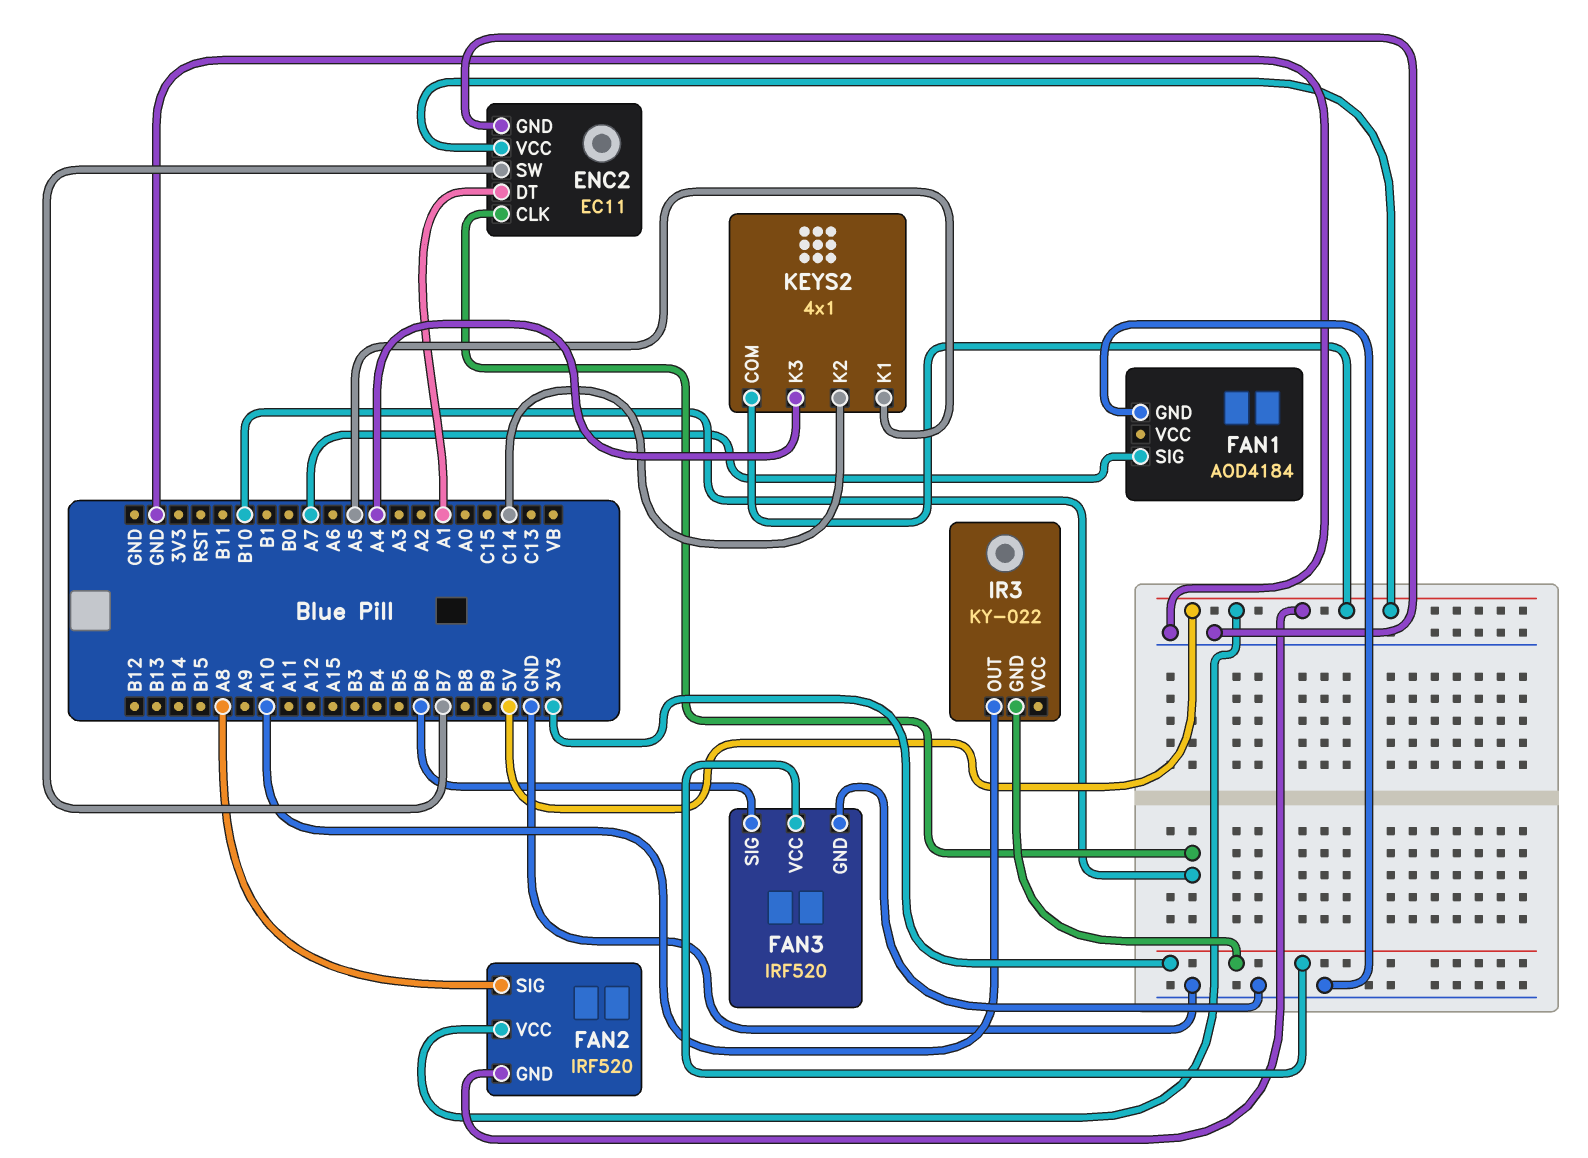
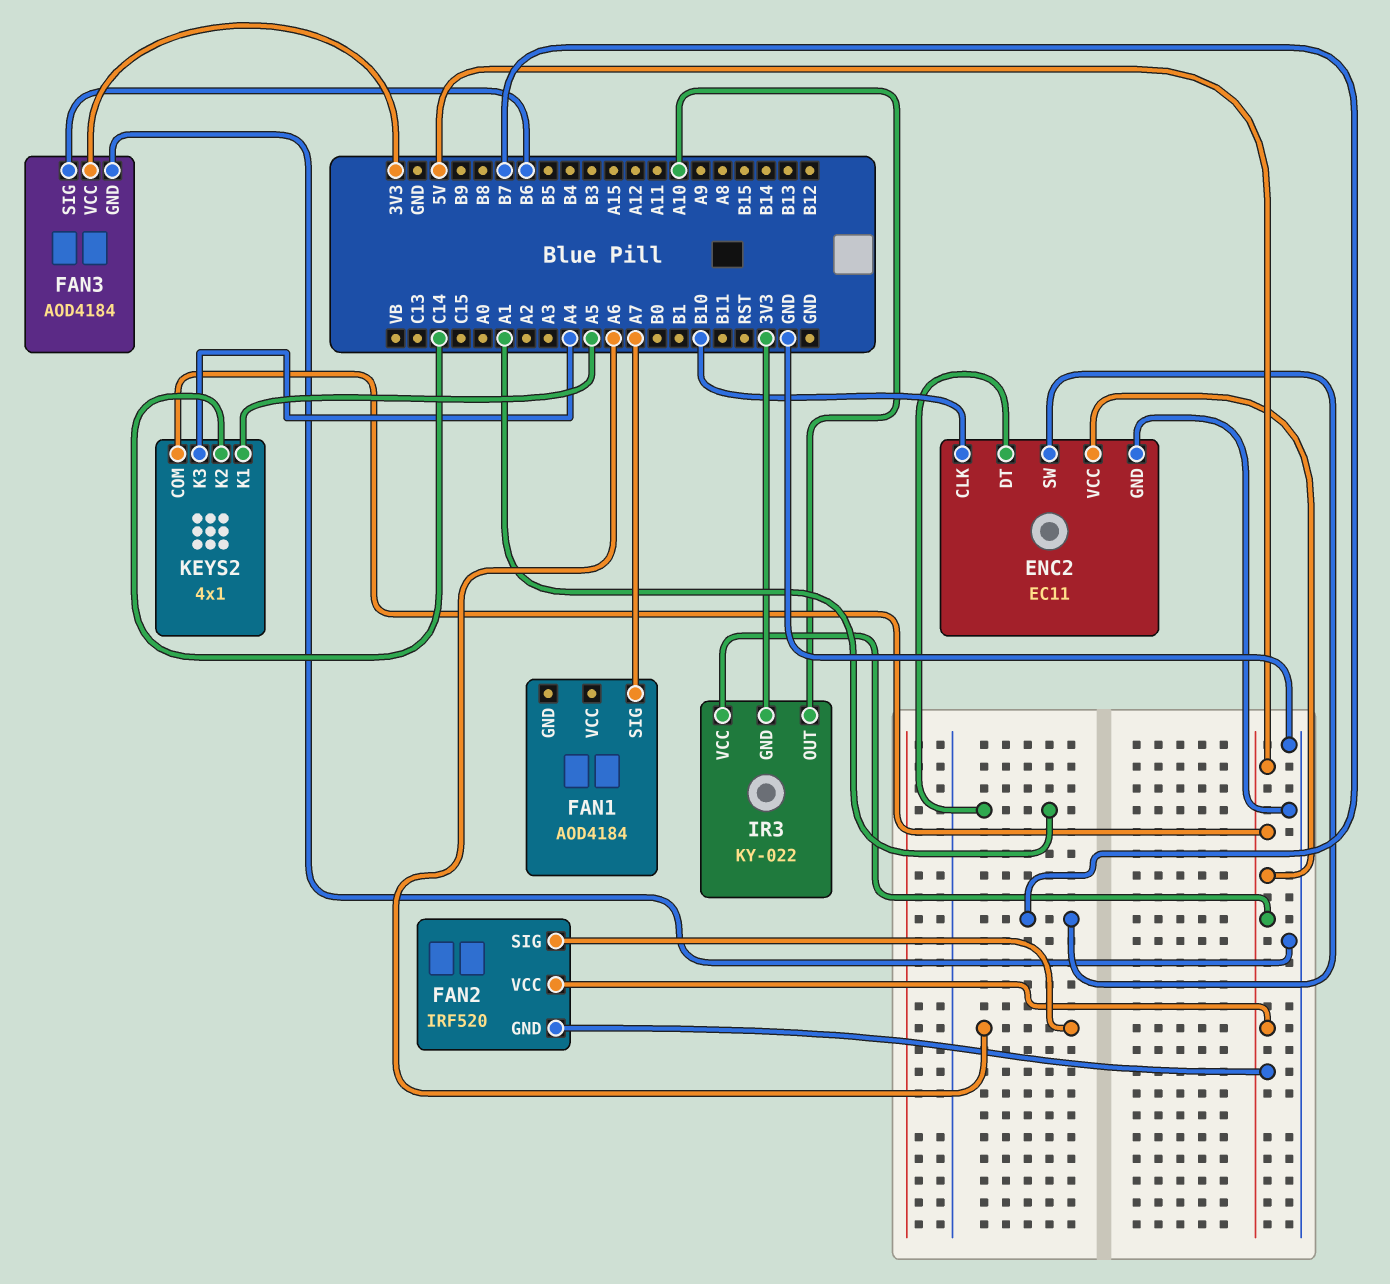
FAN1 pin GND: GND -> none
FAN2 pin SIG: A8 -> A6
FAN3: IRF520 -> AOD4184
IR3 pin VCC: none -> 5V

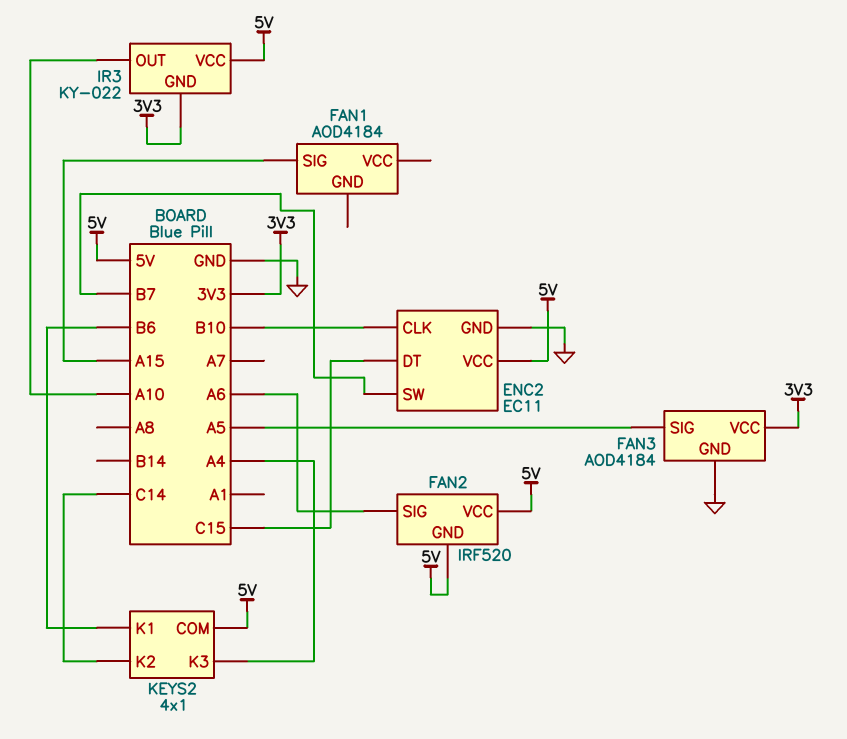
ENC2 pin DT: A1 -> C15
FAN1 pin SIG: A7 -> A15
FAN3 pin SIG: B6 -> A5
KEYS2 pin K1: A5 -> B6

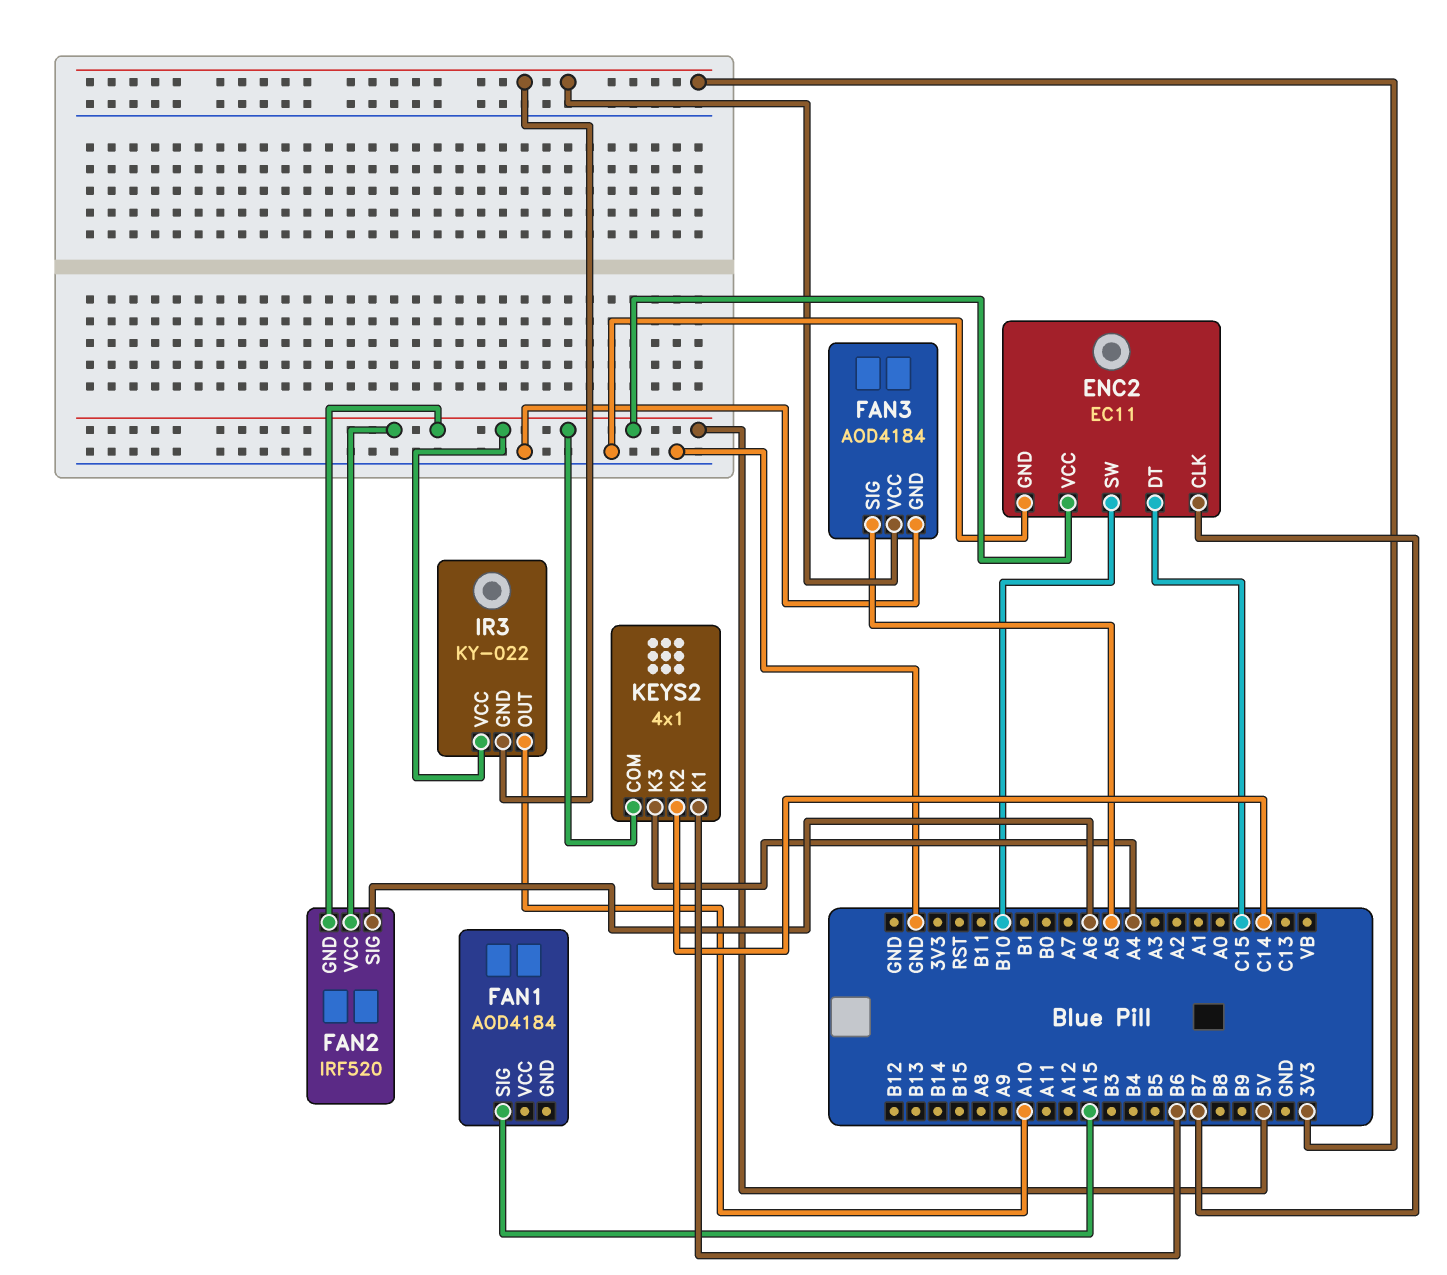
ENC2 pin CLK: B10 -> B7
ENC2 pin SW: B7 -> B10

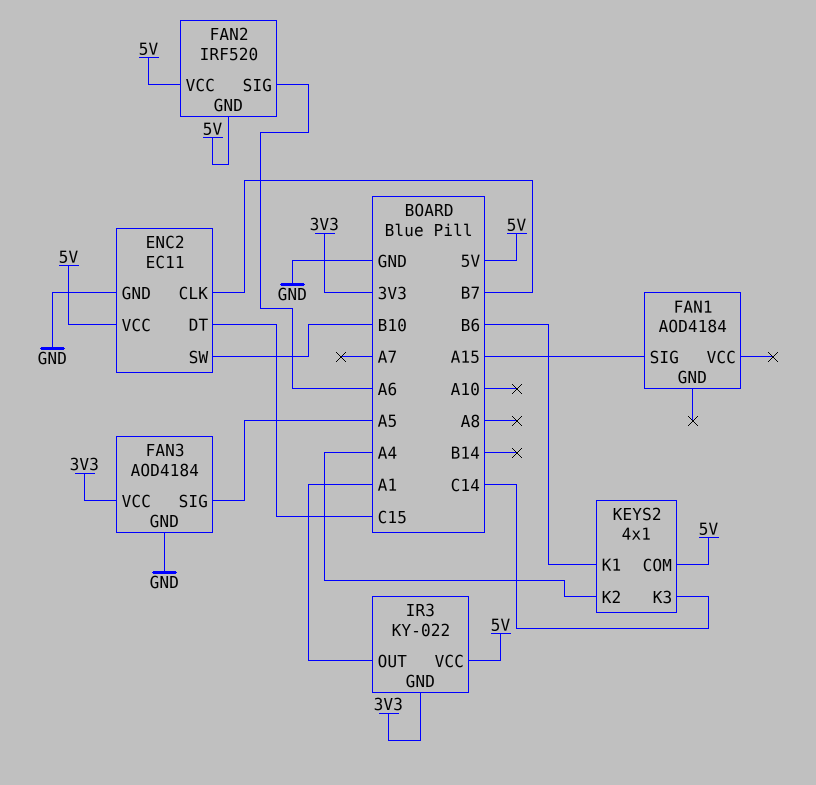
IR3 pin OUT: A10 -> A1
KEYS2 pin K2: C14 -> A4
KEYS2 pin K3: A4 -> C14

